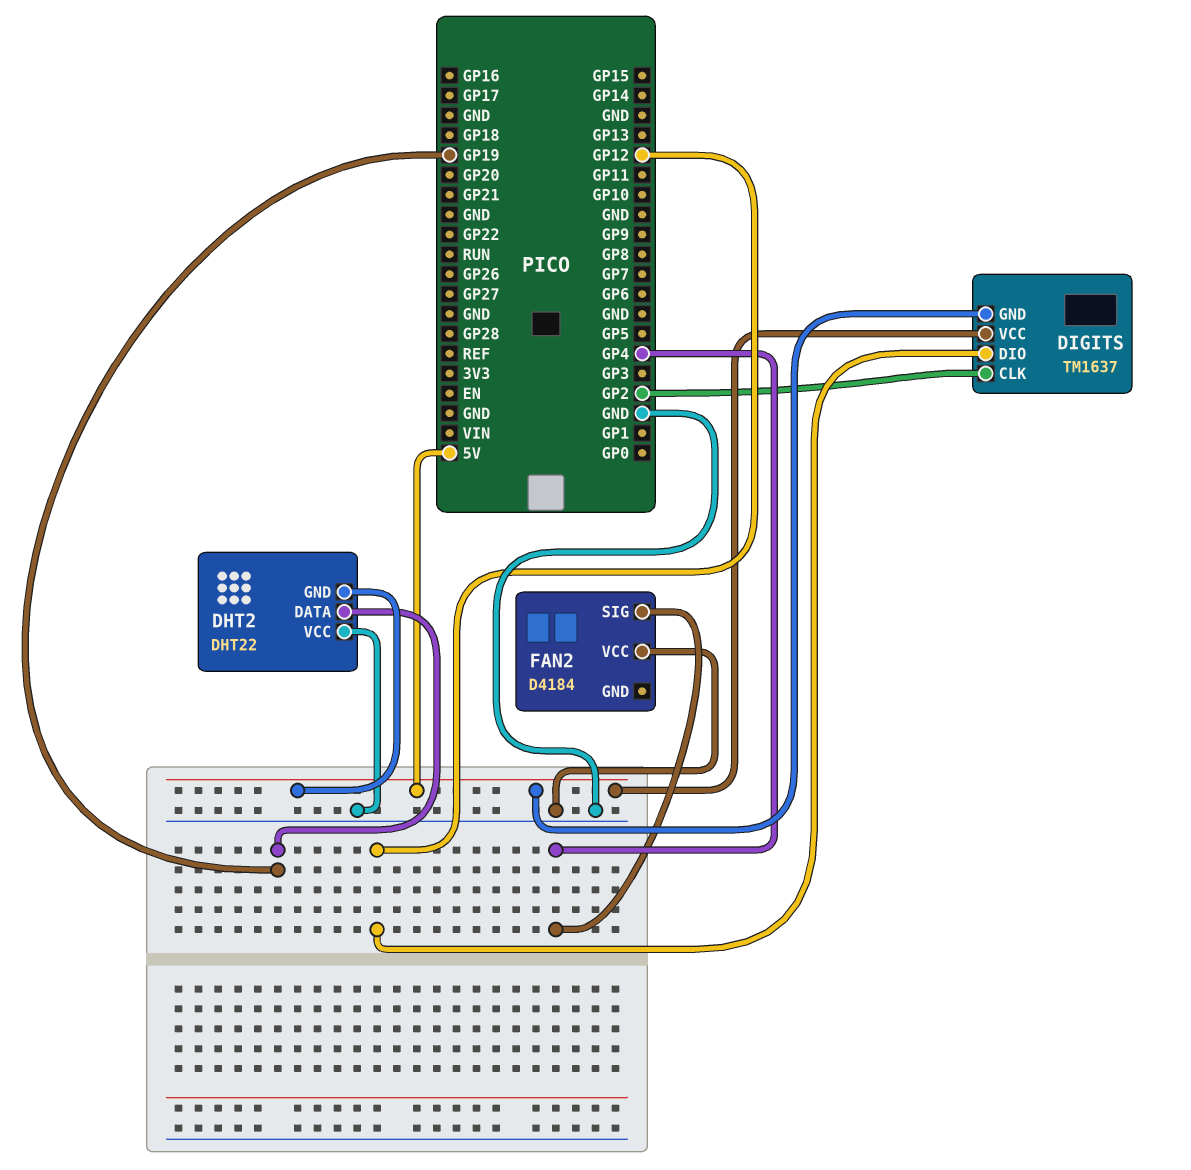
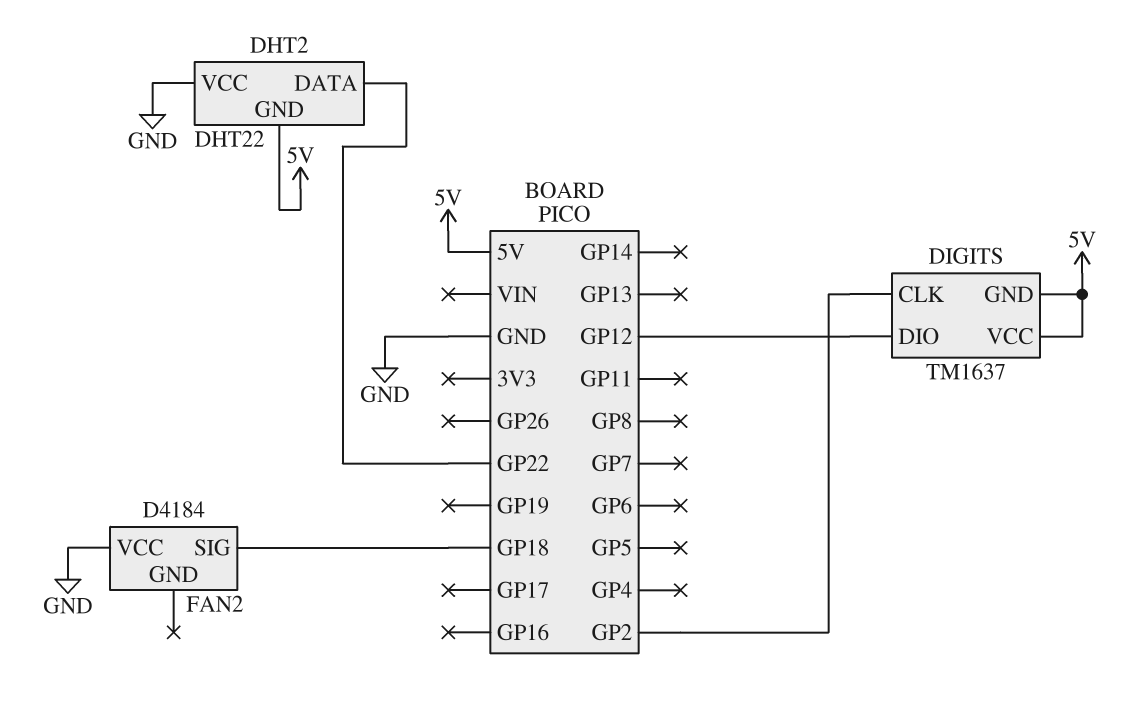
DHT2 pin DATA: GP19 -> GP22
FAN2 pin SIG: GP4 -> GP18

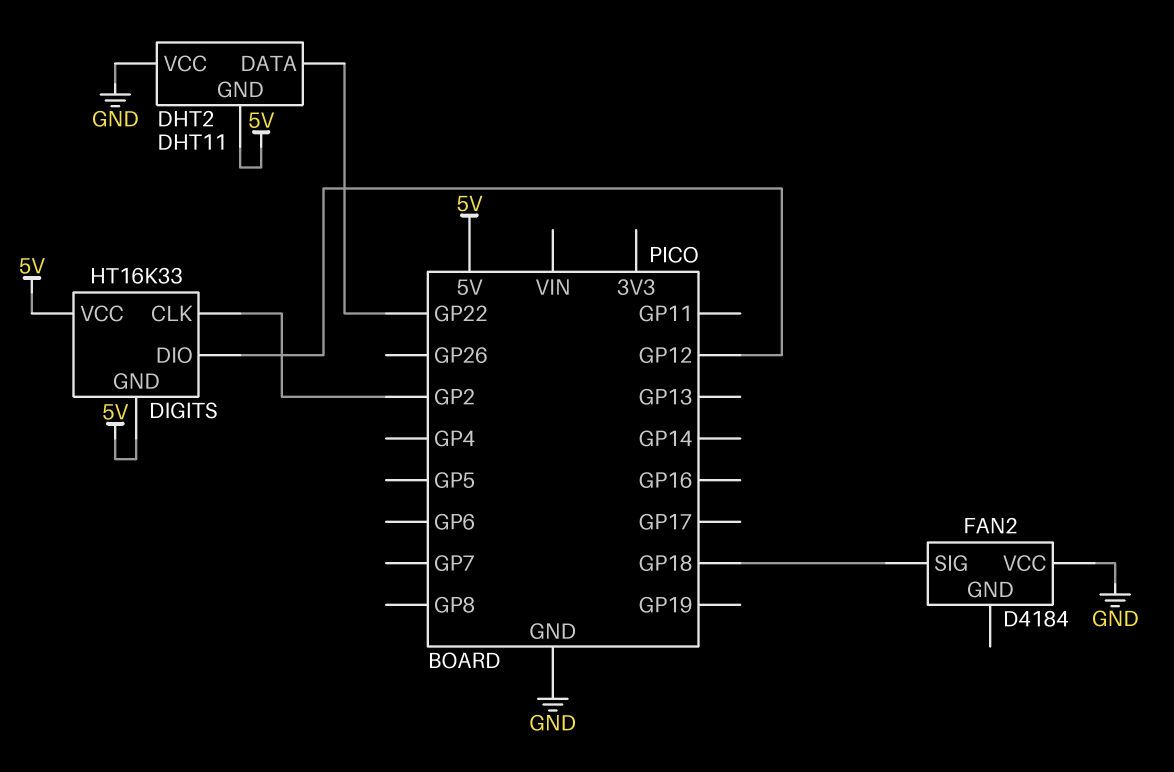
DHT2: DHT22 -> DHT11
DIGITS: TM1637 -> HT16K33

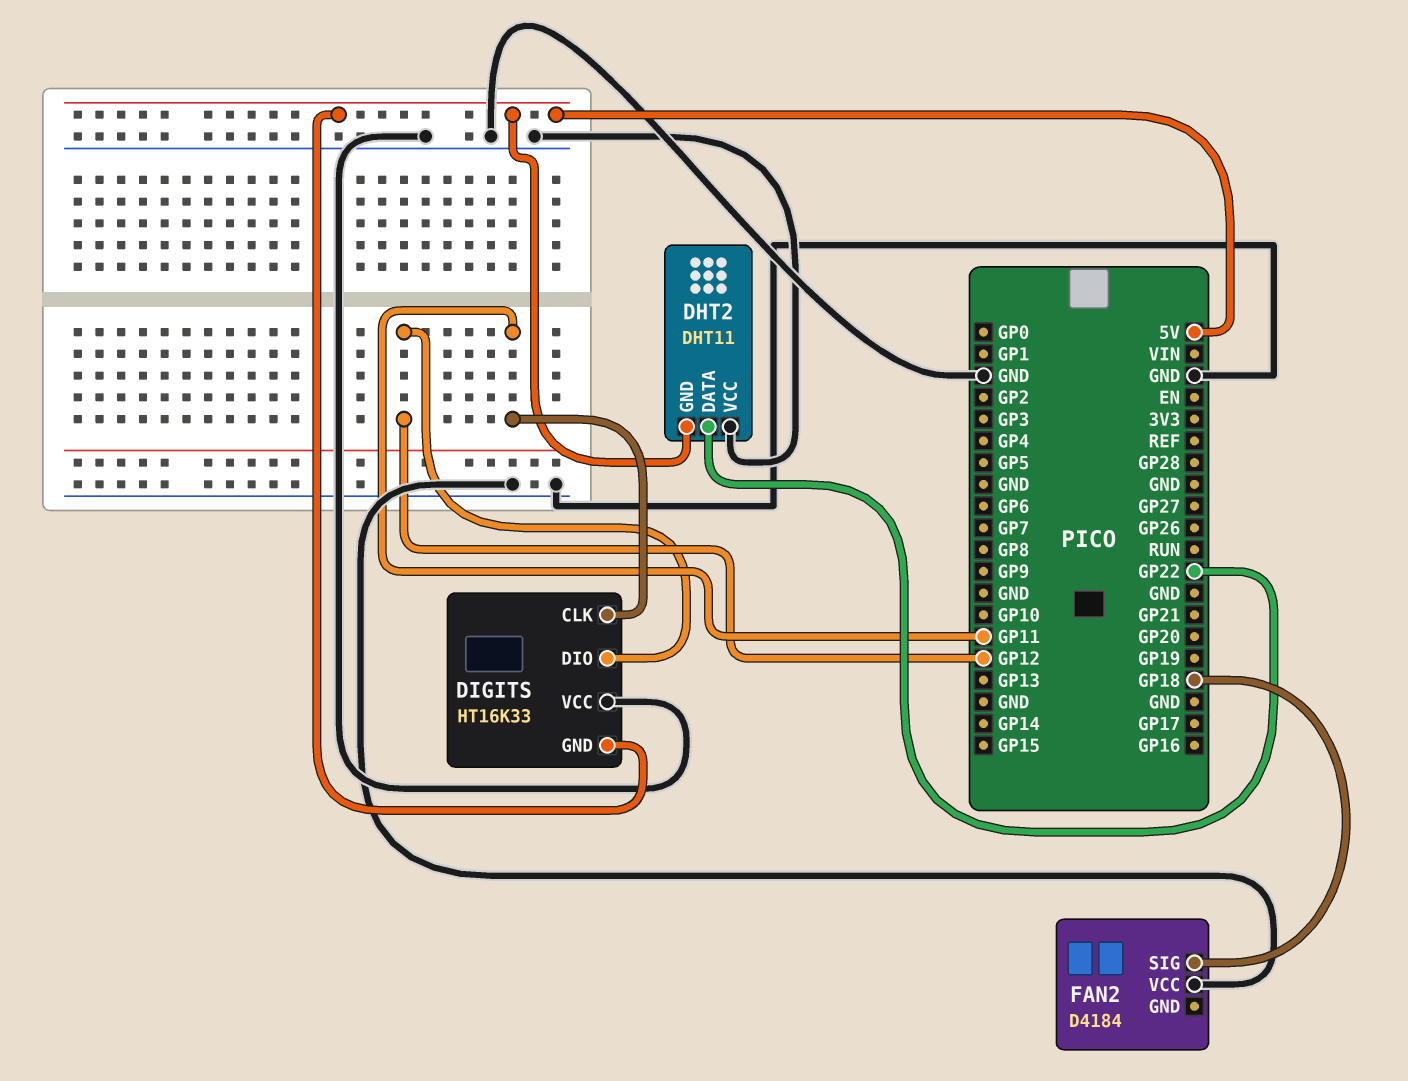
DIGITS pin CLK: GP2 -> GP11
DIGITS pin VCC: 5V -> GND

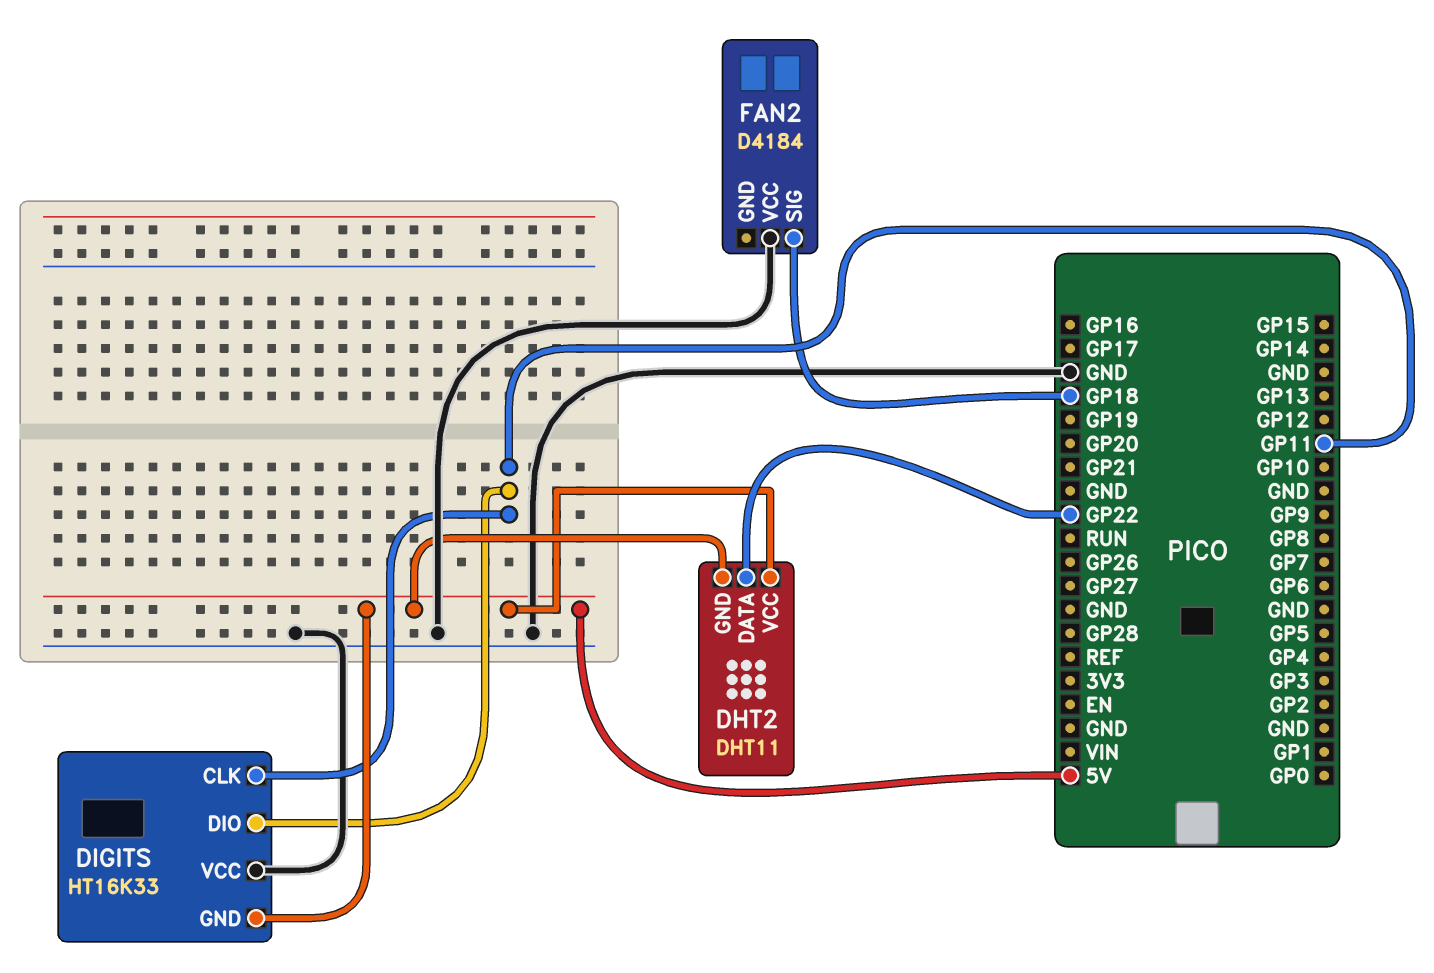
DHT2 pin VCC: GND -> 5V
DIGITS pin DIO: GP12 -> GP11

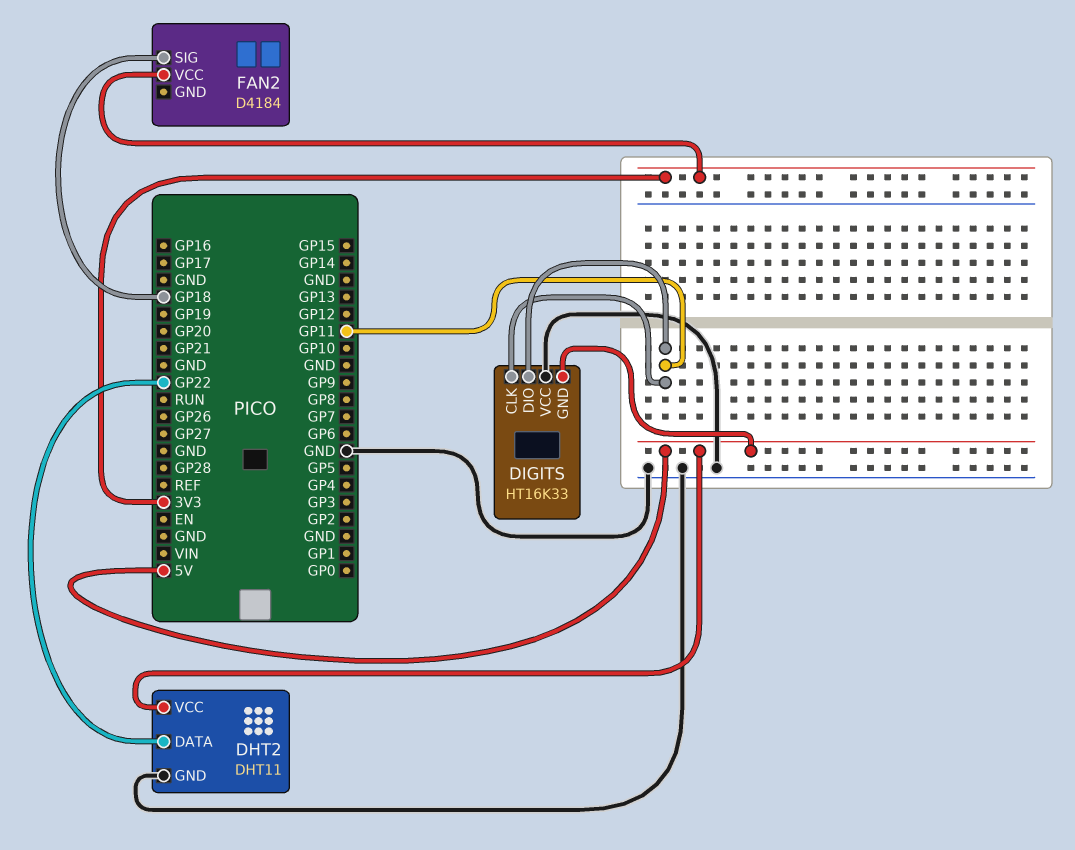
DHT2 pin GND: 5V -> GND
FAN2 pin VCC: GND -> 3V3

